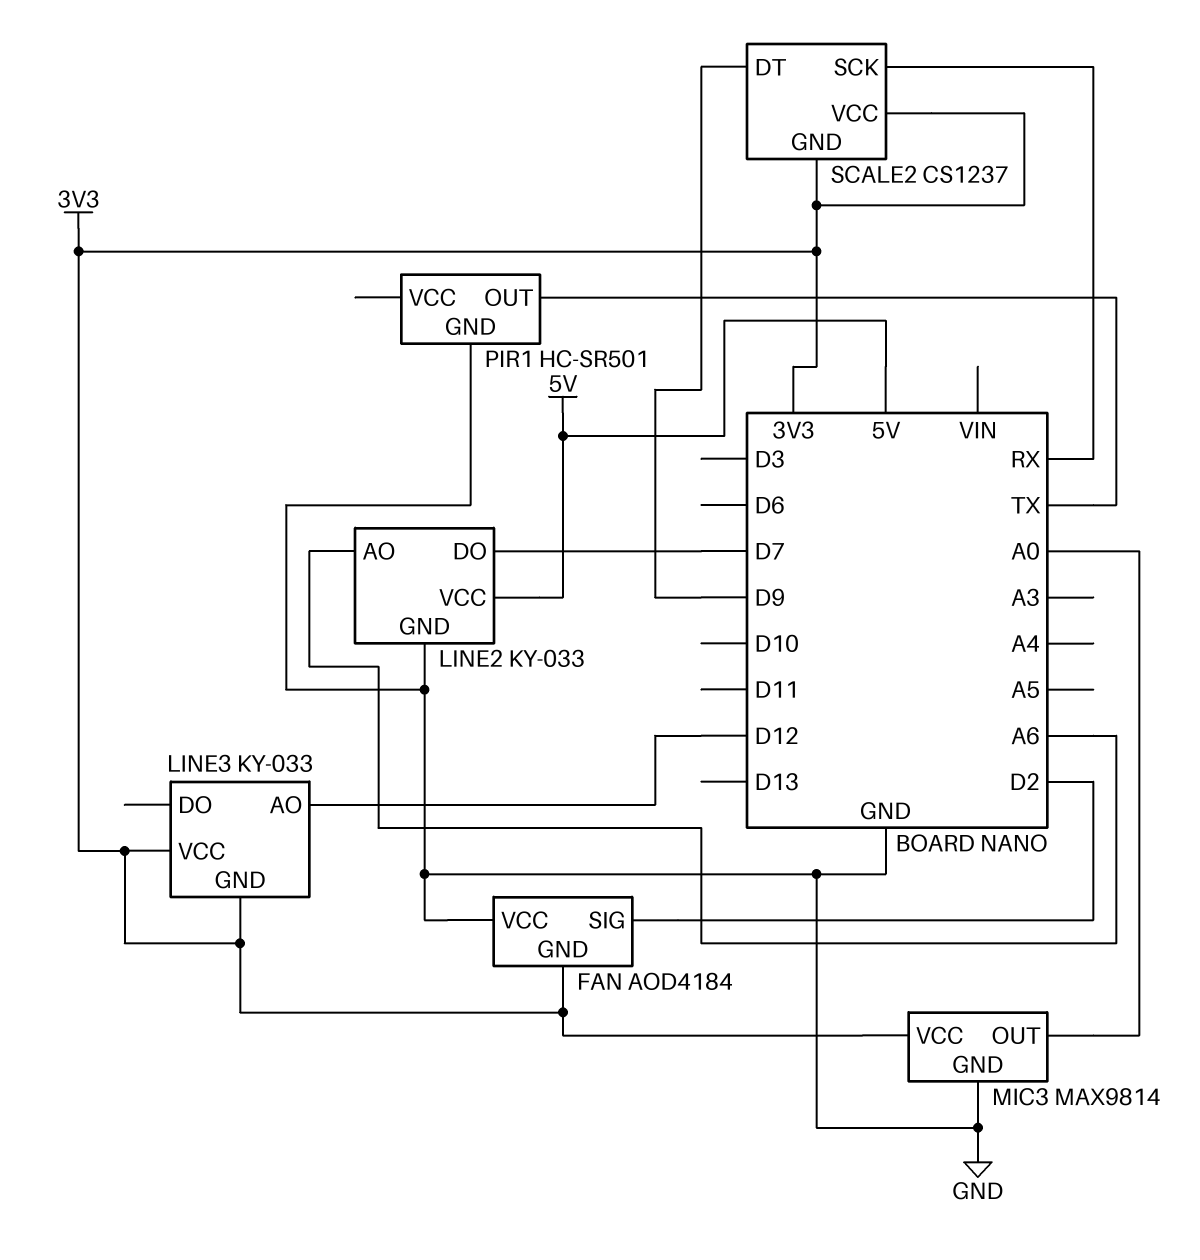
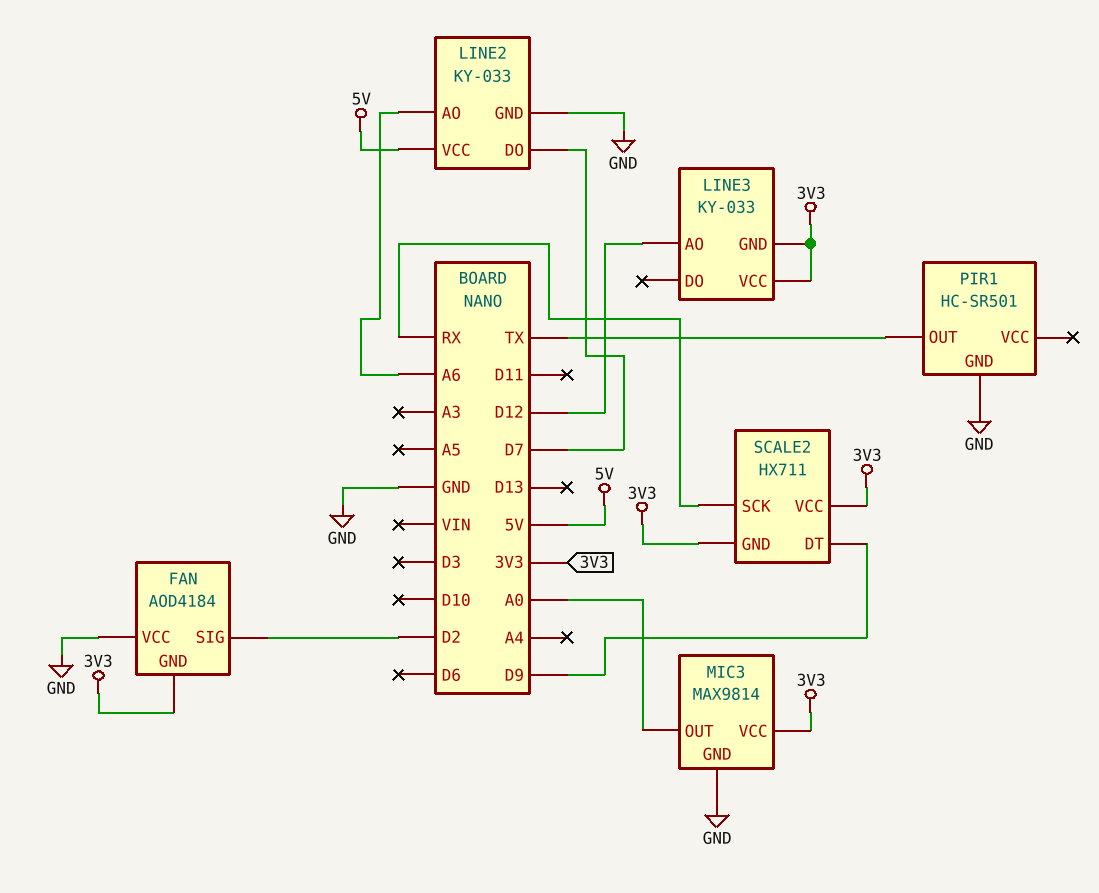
SCALE2: CS1237 -> HX711

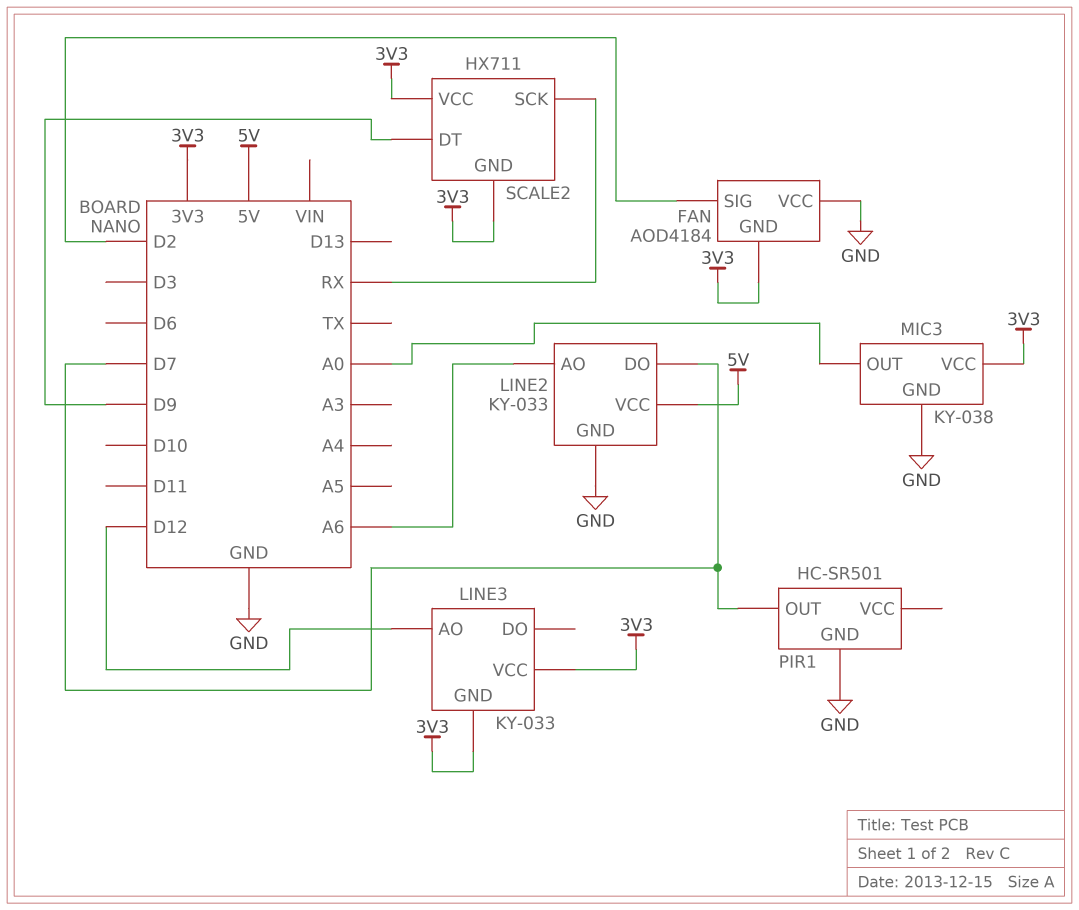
MIC3: MAX9814 -> KY-038
PIR1 pin OUT: TX -> D7

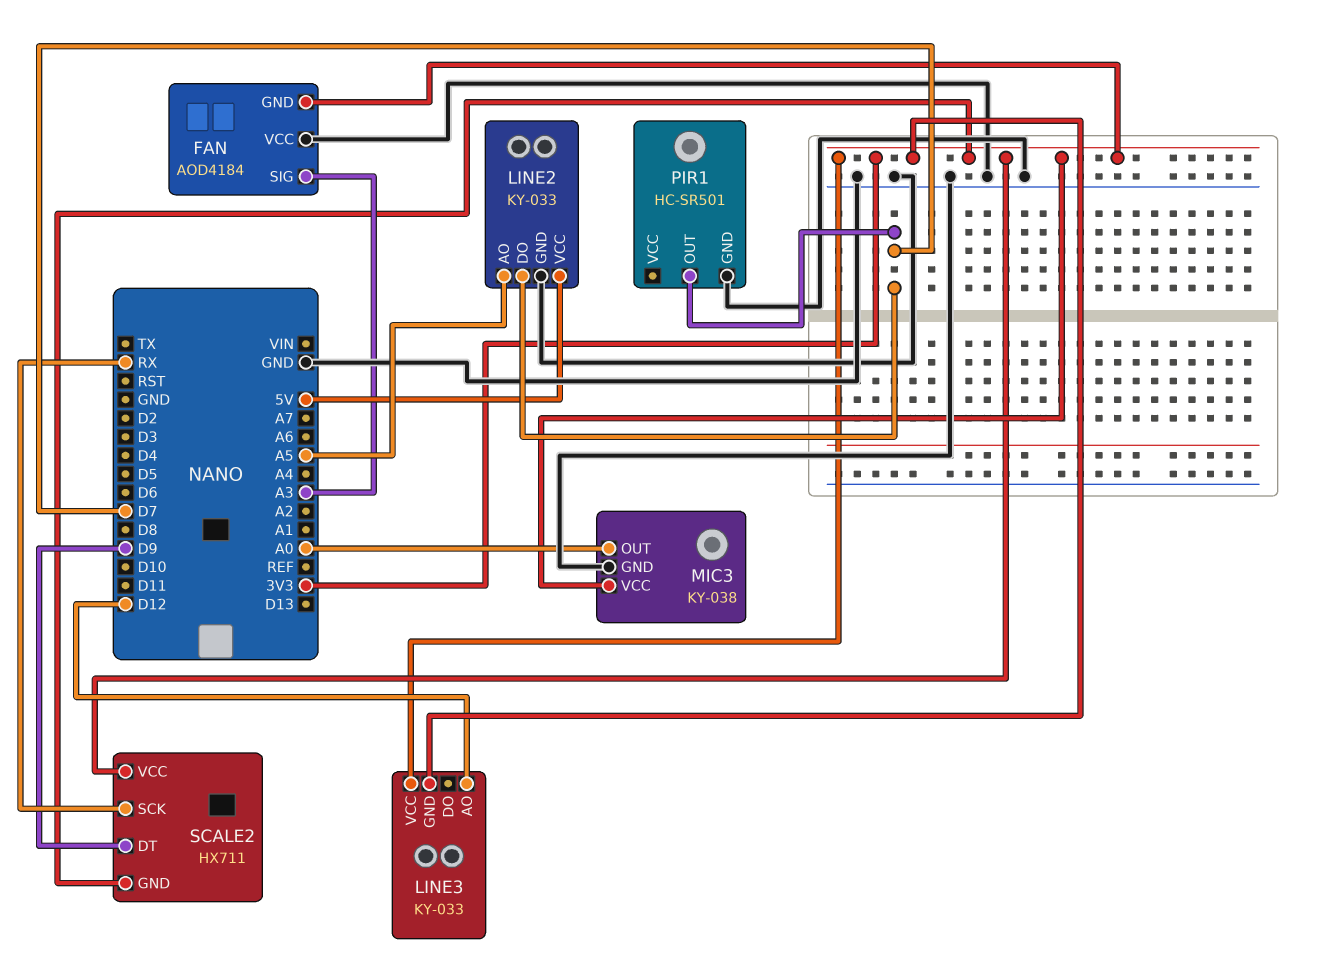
FAN pin SIG: D2 -> A3
LINE2 pin AO: A6 -> A5

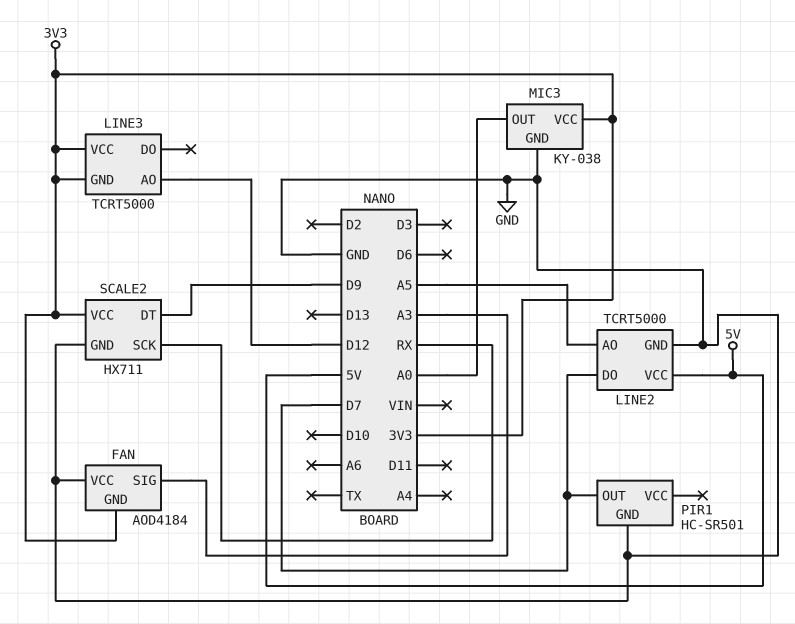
LINE2: KY-033 -> TCRT5000
LINE3: KY-033 -> TCRT5000
SCALE2 pin GND: 3V3 -> GND

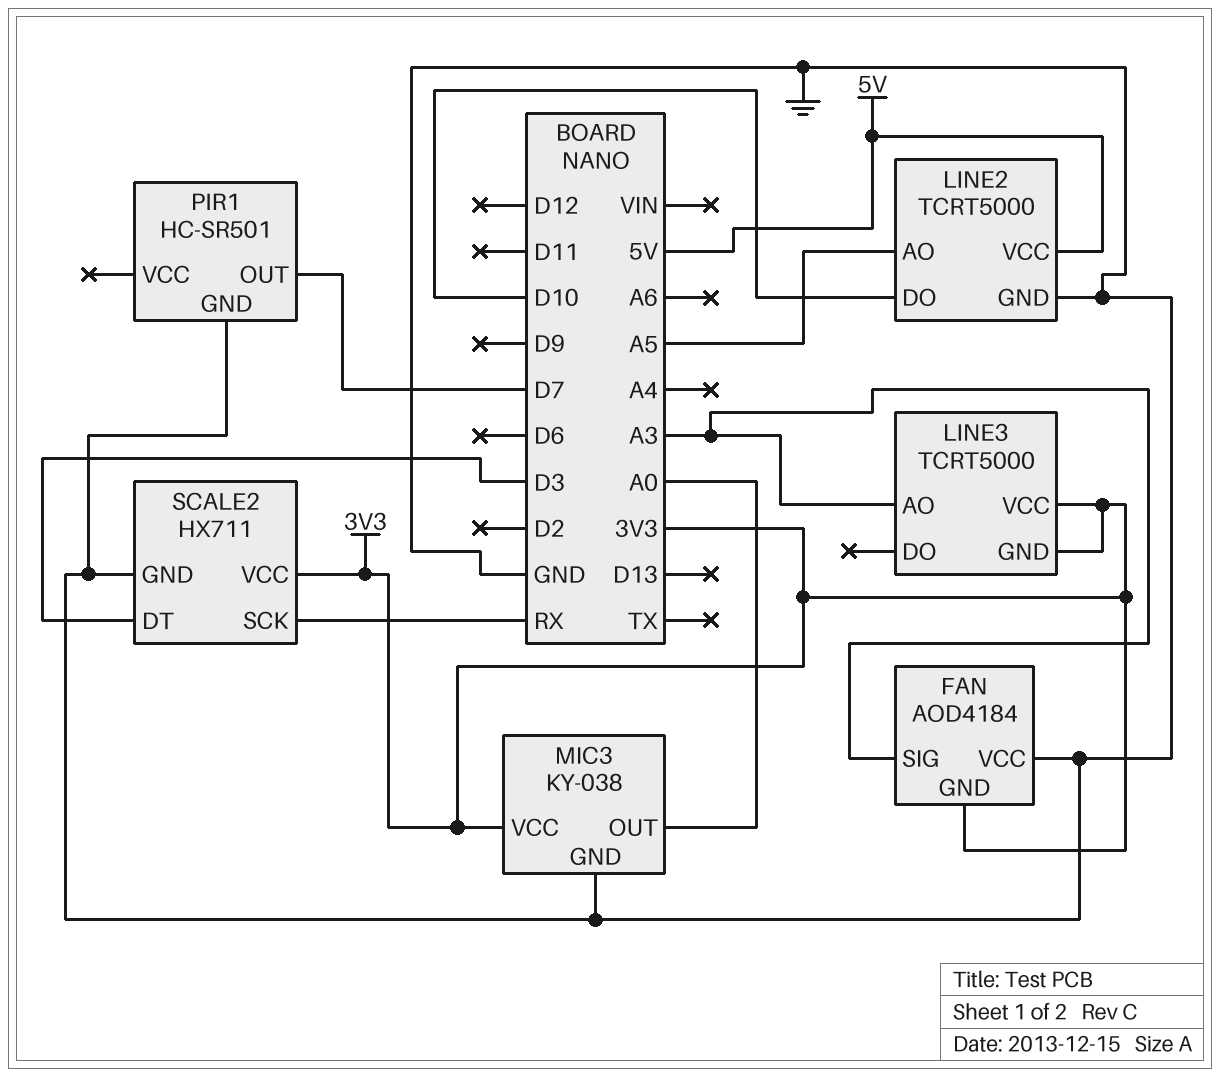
LINE2 pin DO: D7 -> D10
LINE3 pin AO: D12 -> A3
SCALE2 pin DT: D9 -> D3

